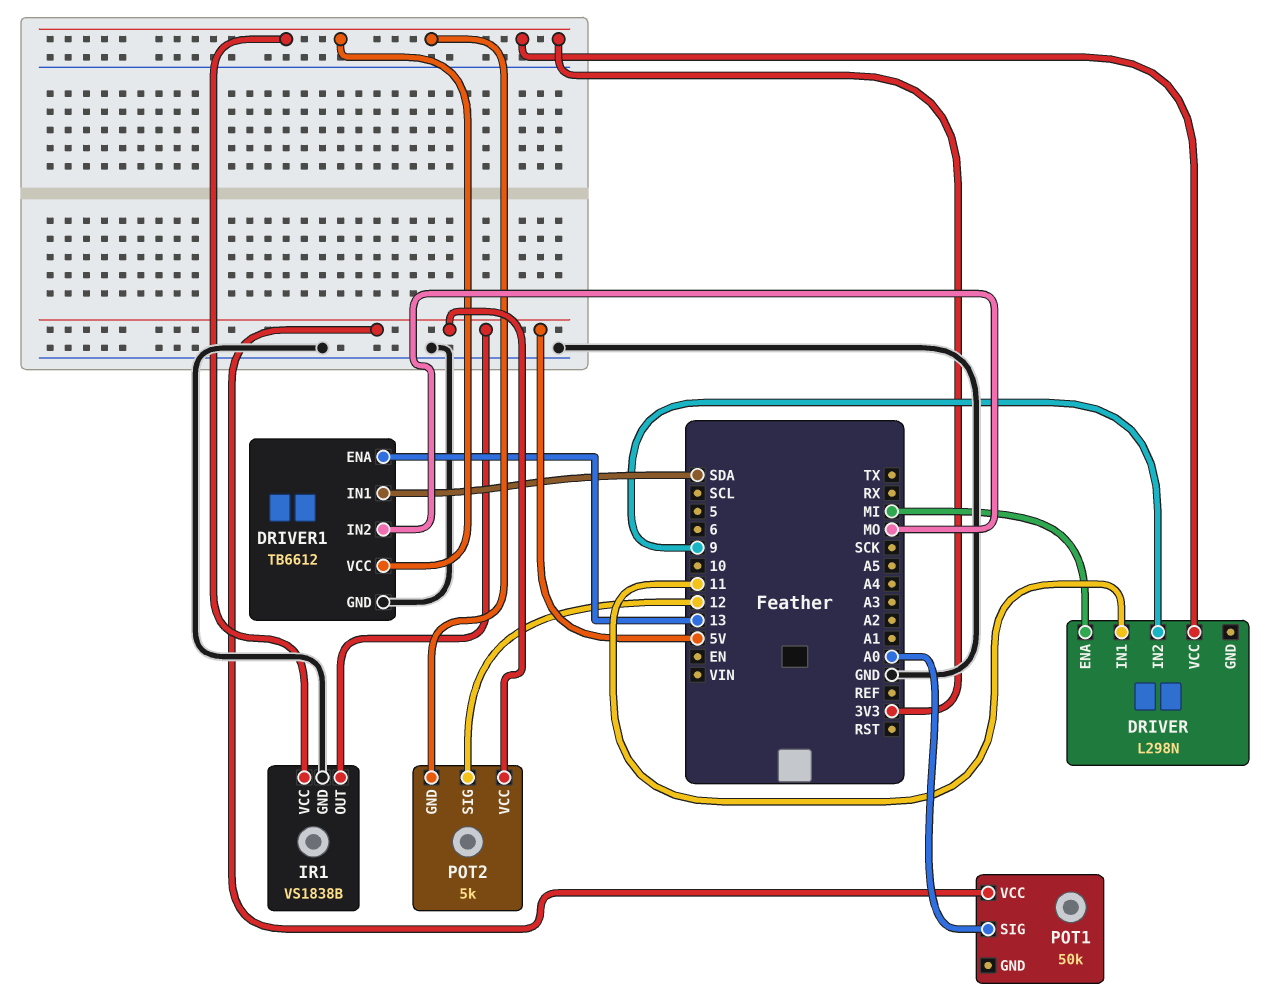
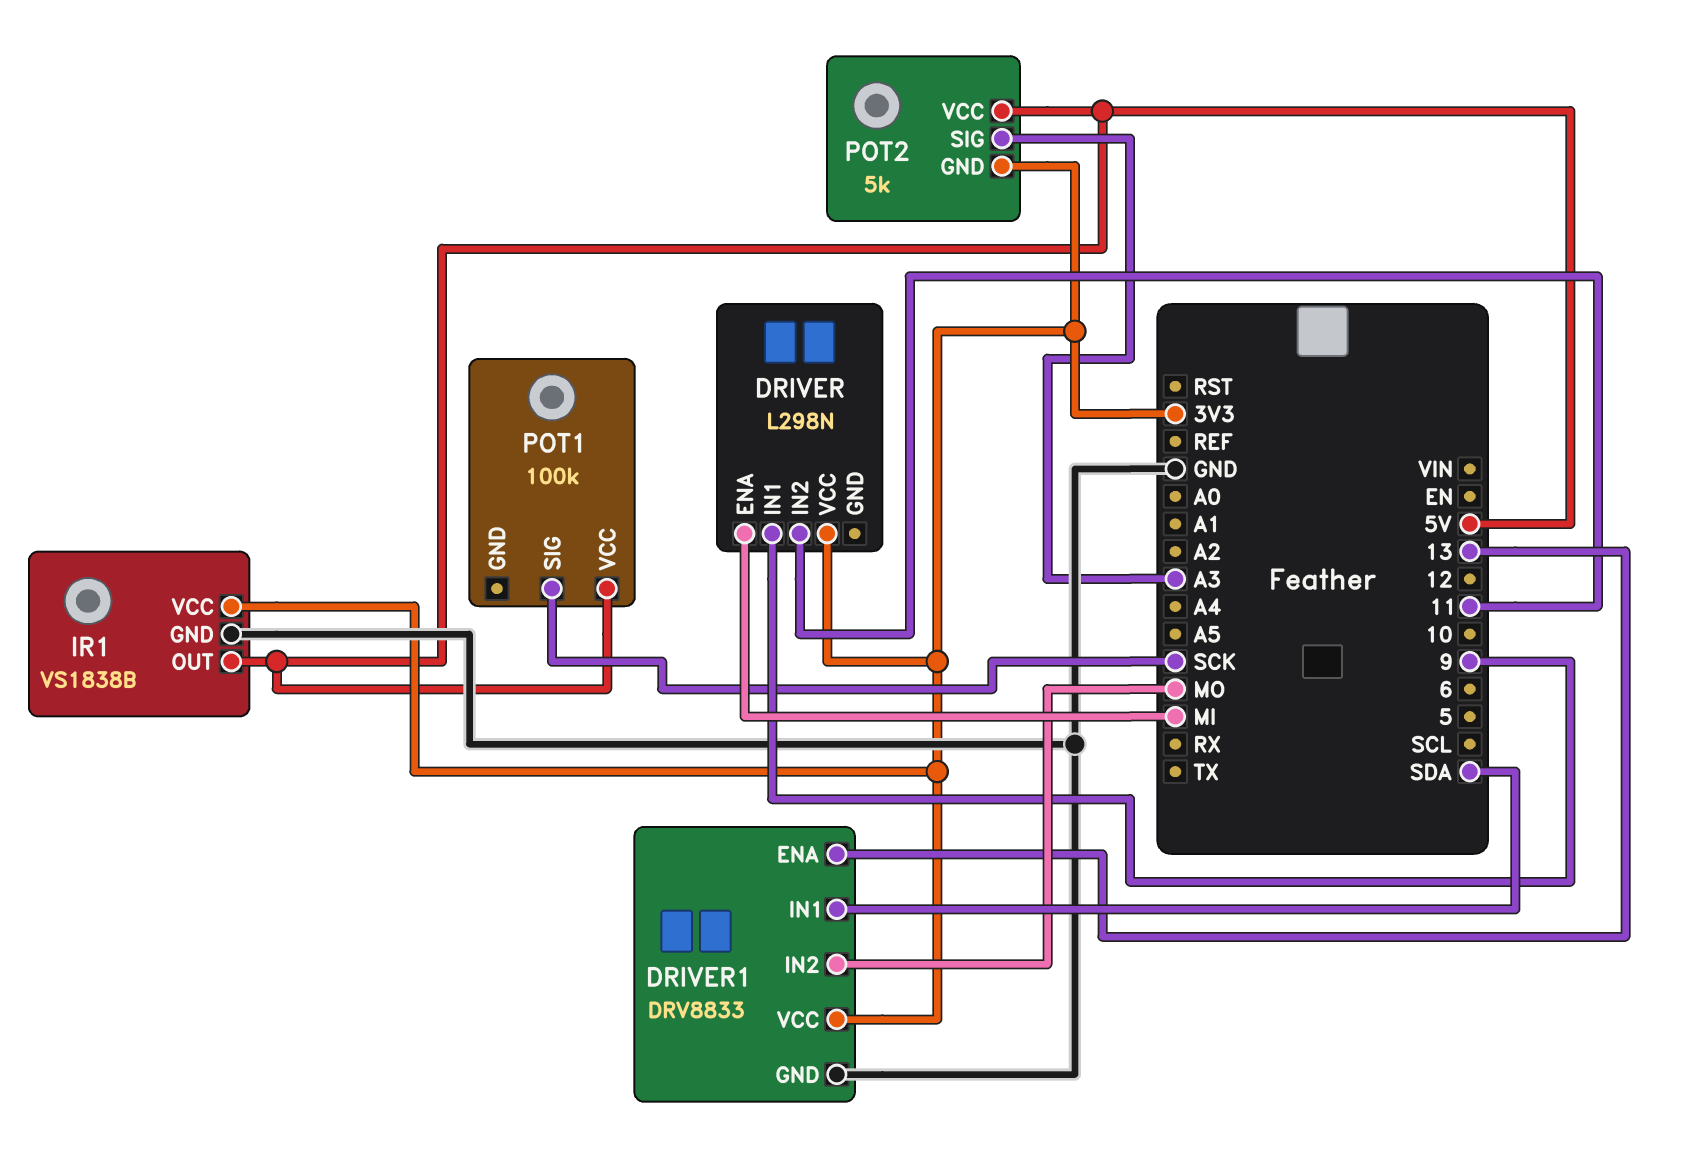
DRIVER pin IN1: 11 -> 9
DRIVER pin IN2: 9 -> 11
DRIVER1: TB6612 -> DRV8833
POT1: 50k -> 100k
POT1 pin SIG: A0 -> SCK
POT2 pin SIG: 12 -> A3

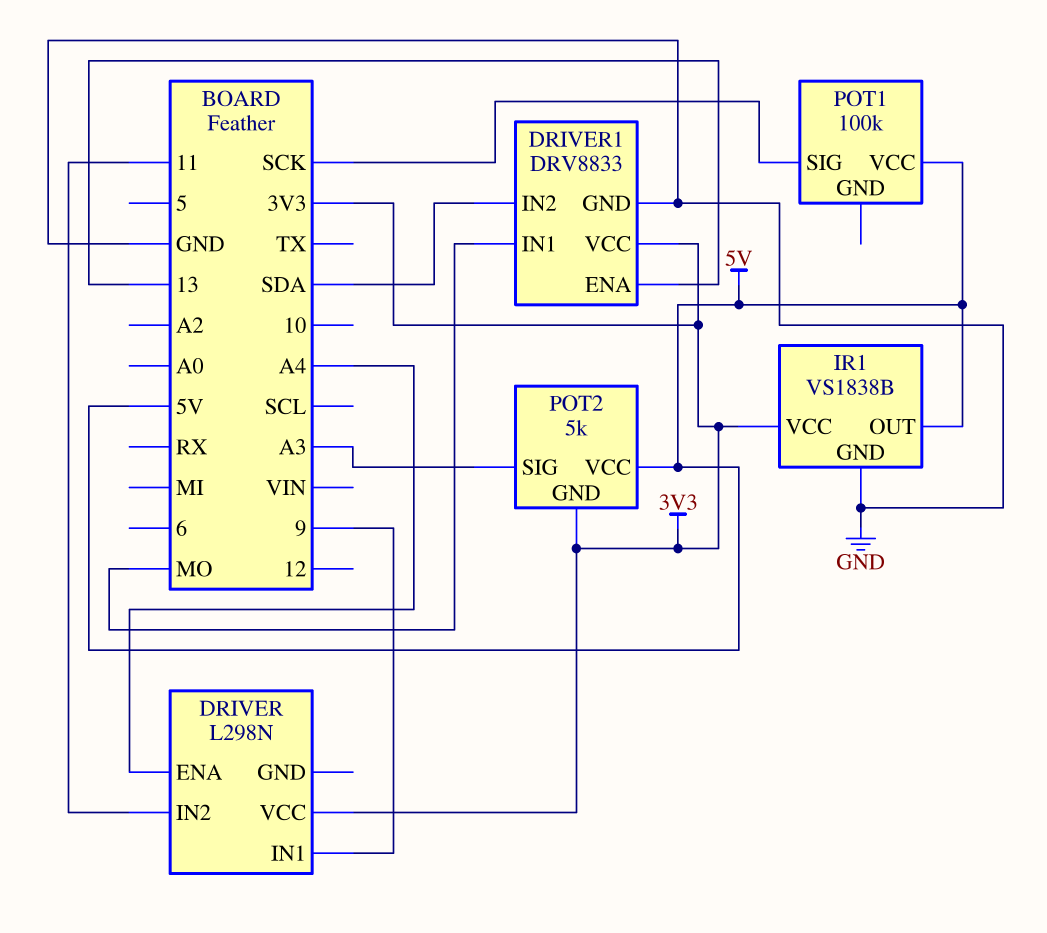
DRIVER pin ENA: MI -> A4
DRIVER1 pin IN1: SDA -> MO
DRIVER1 pin IN2: MO -> SDA

